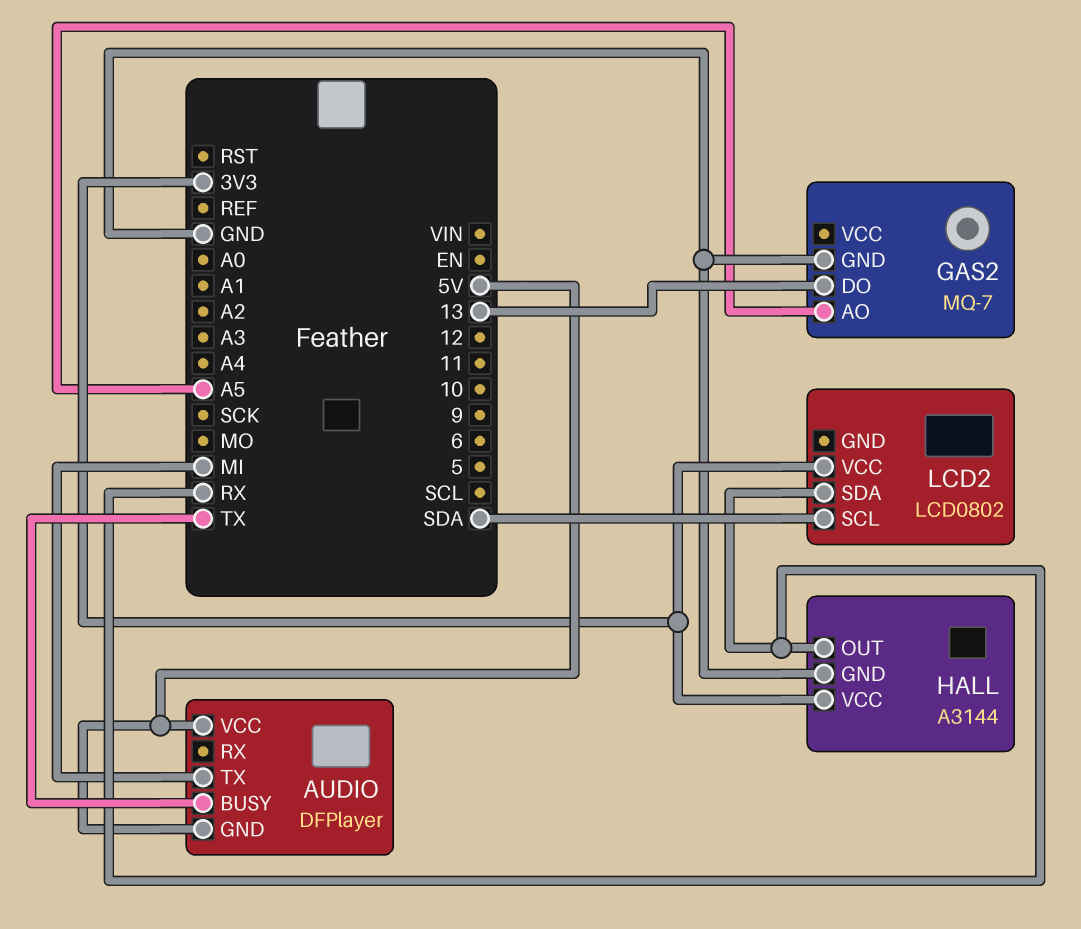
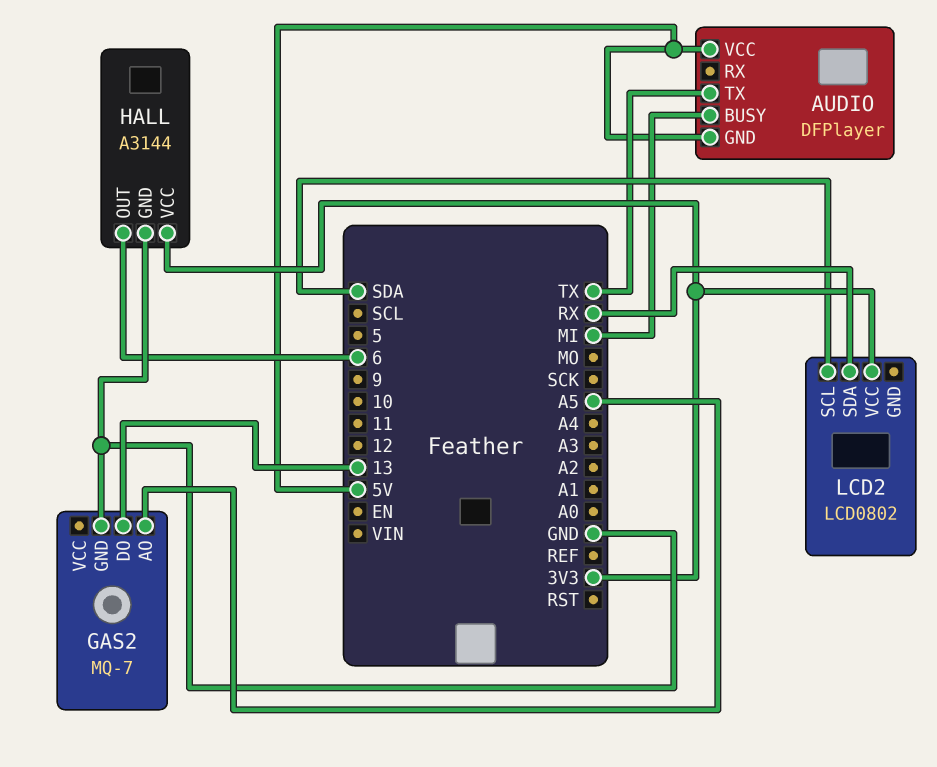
AUDIO pin BUSY: TX -> MI
AUDIO pin TX: MI -> TX
HALL pin OUT: RX -> 6

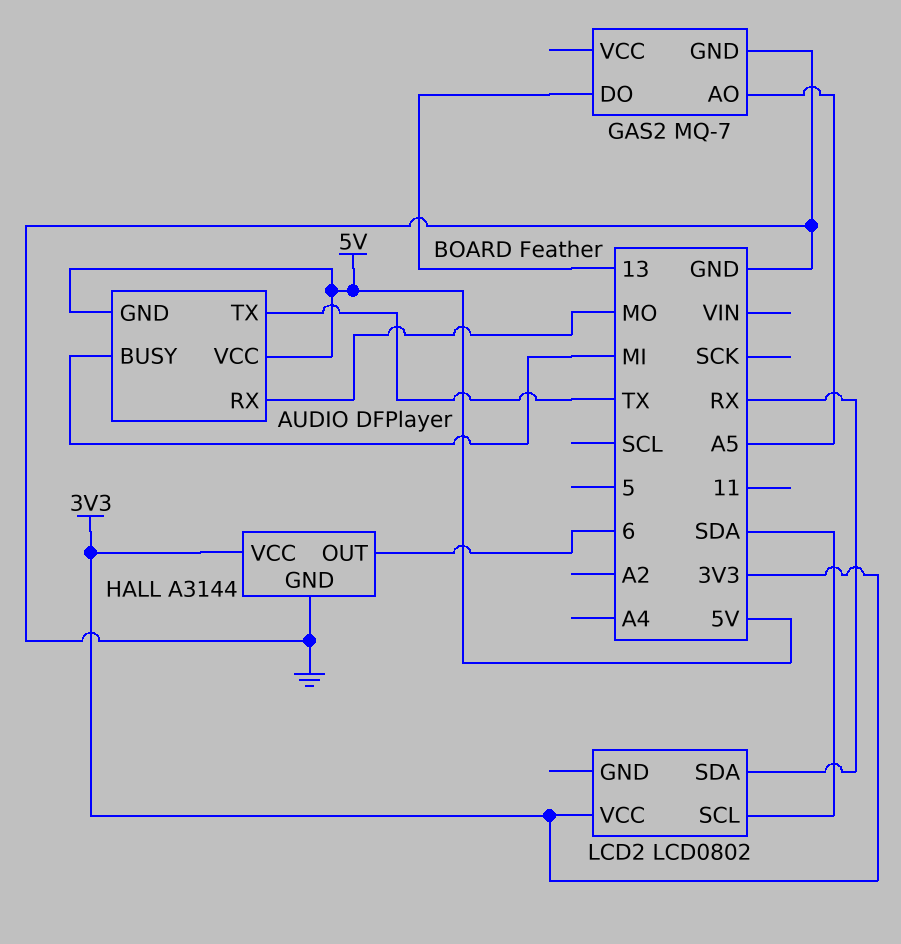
AUDIO pin RX: none -> MO

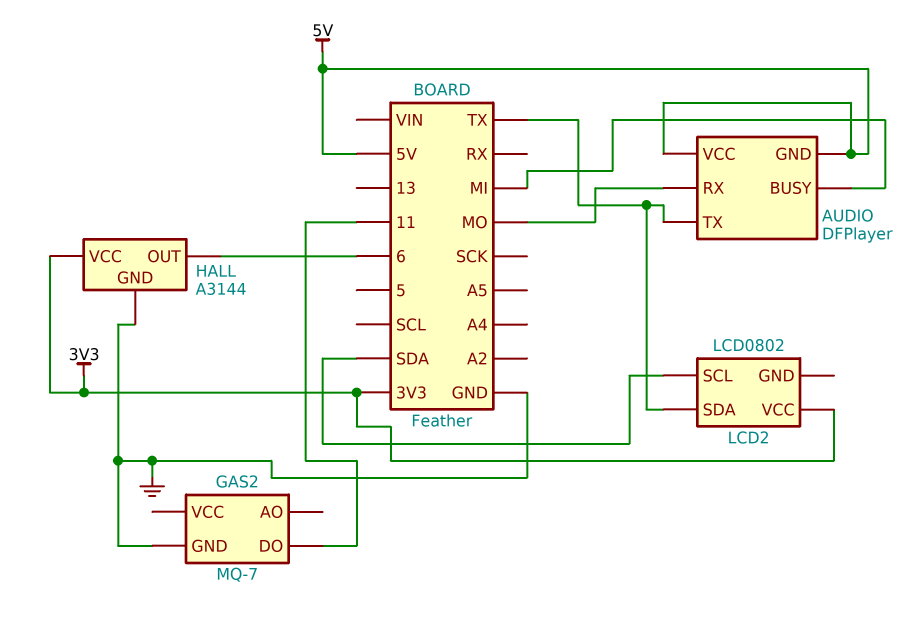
GAS2 pin AO: A5 -> none
GAS2 pin DO: 13 -> 11
LCD2 pin SDA: RX -> TX

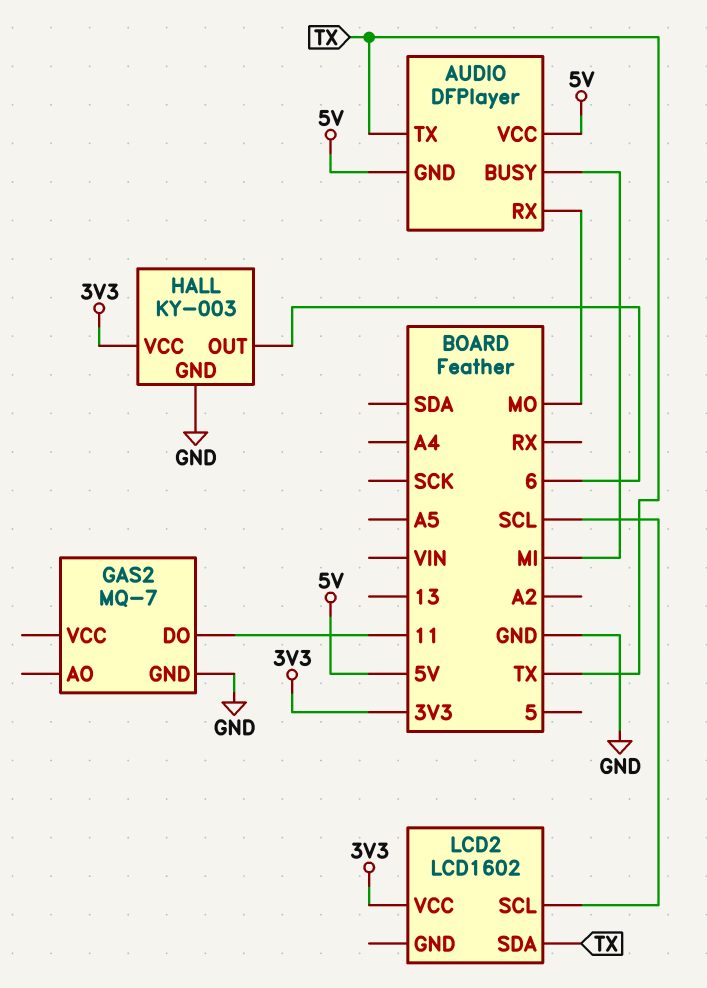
HALL: A3144 -> KY-003
LCD2: LCD0802 -> LCD1602
LCD2 pin SCL: SDA -> SCL

